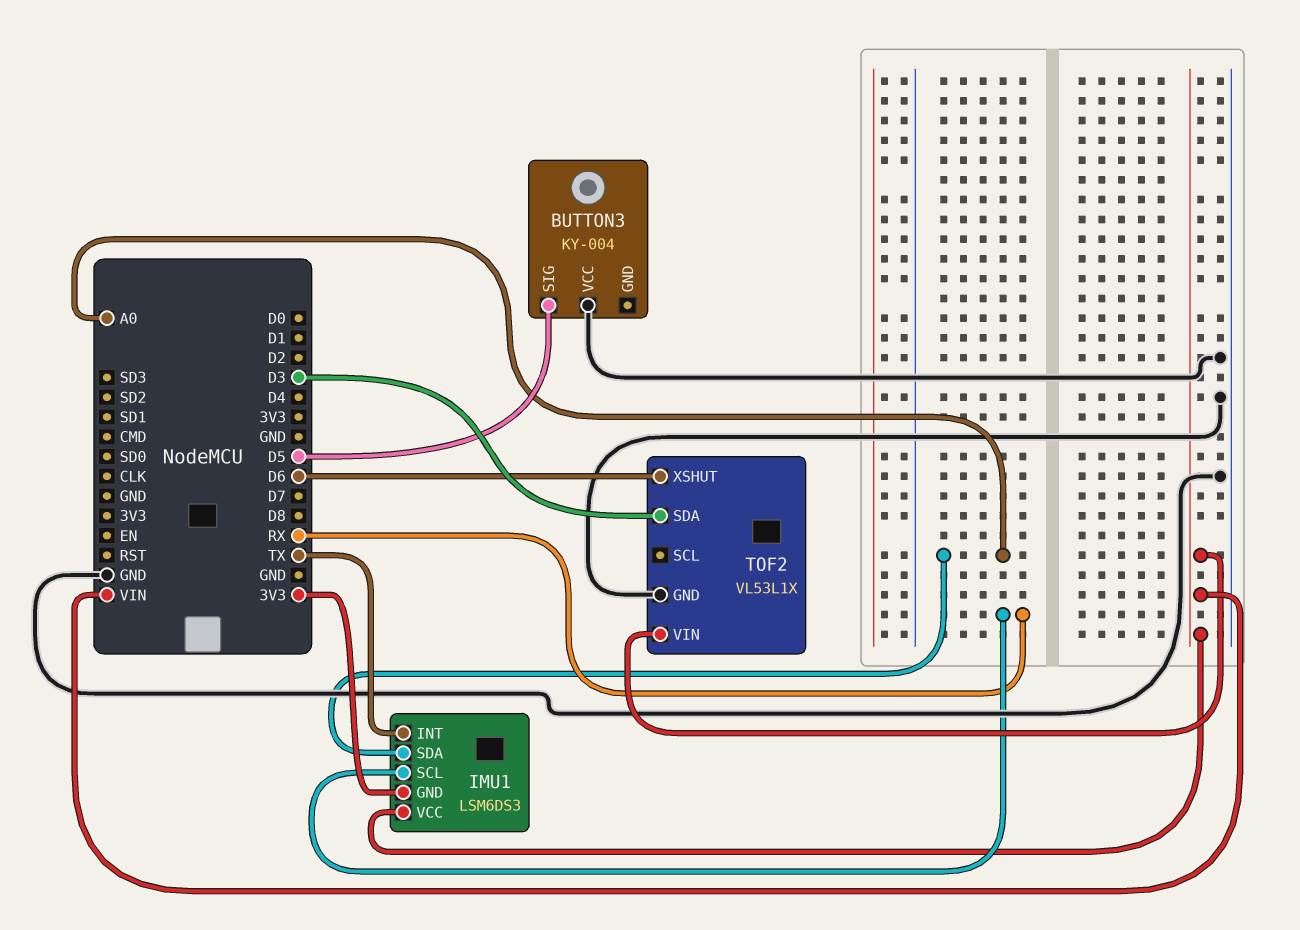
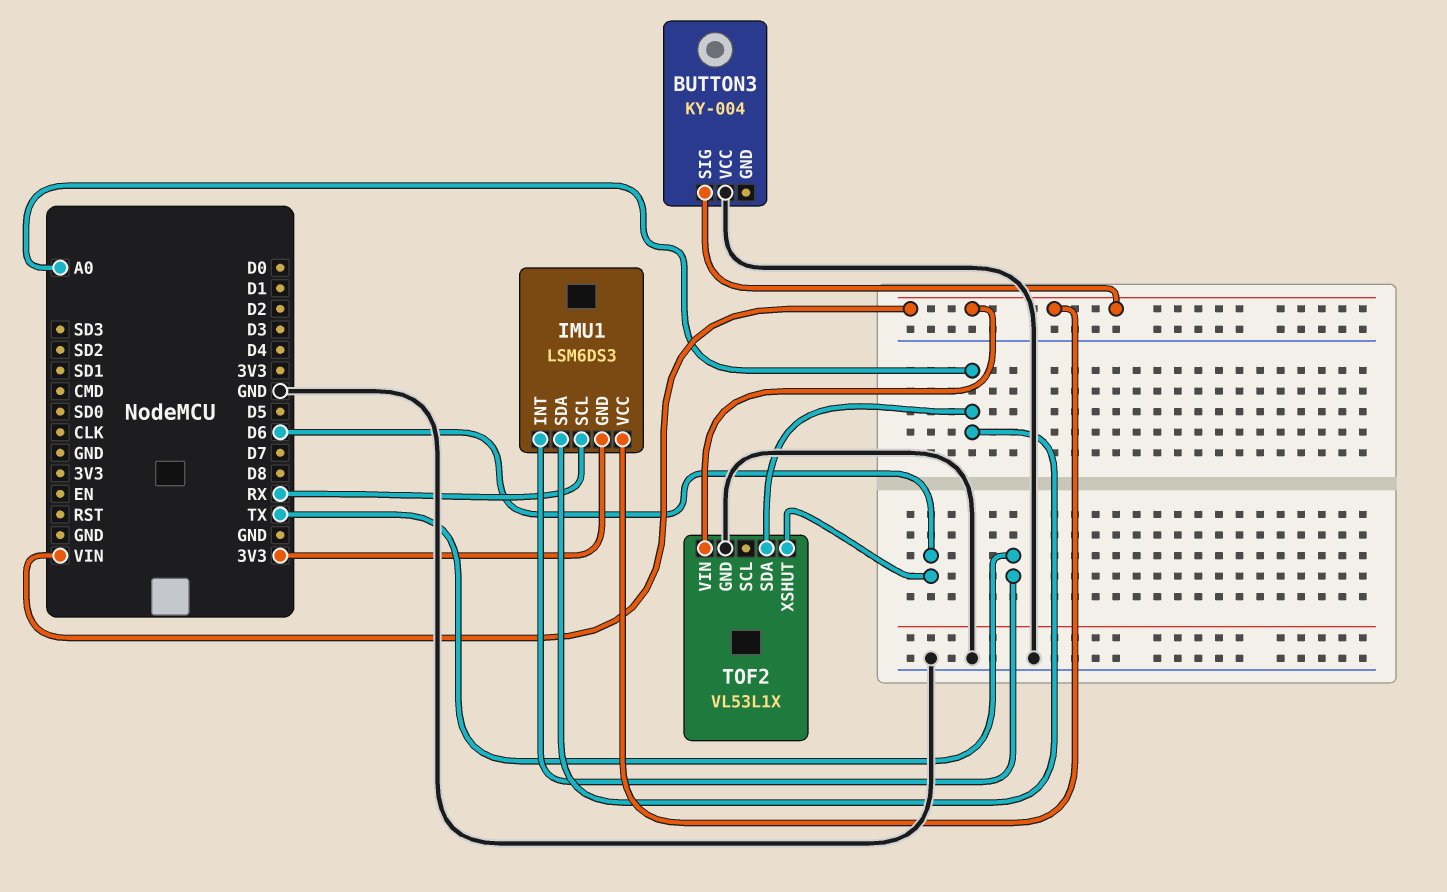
BUTTON3 pin SIG: D5 -> VIN
TOF2 pin SDA: D3 -> A0

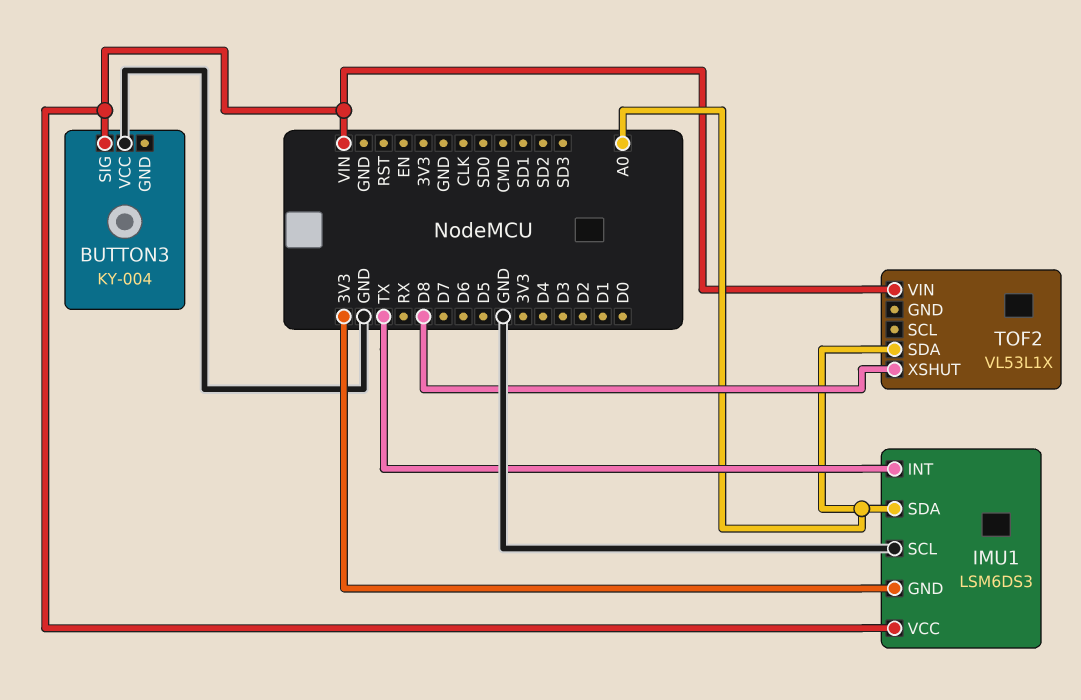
IMU1 pin SCL: RX -> GND
TOF2 pin GND: GND -> none
TOF2 pin XSHUT: D6 -> D8

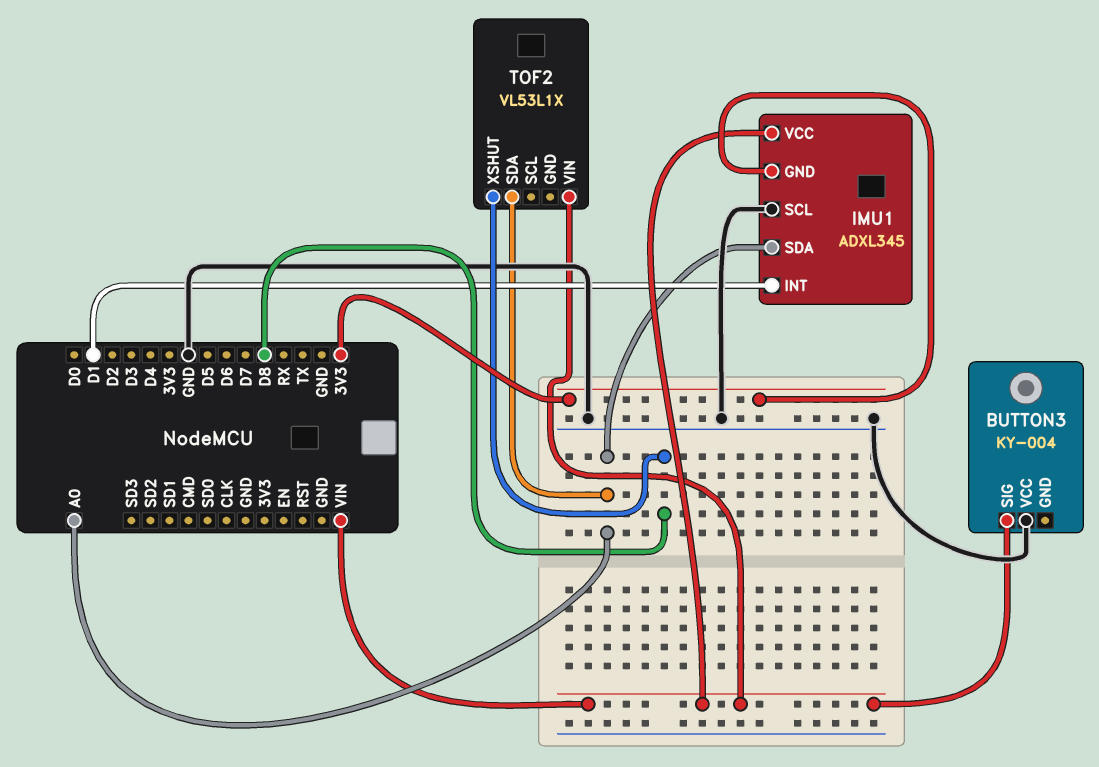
IMU1: LSM6DS3 -> ADXL345
IMU1 pin INT: TX -> D1

